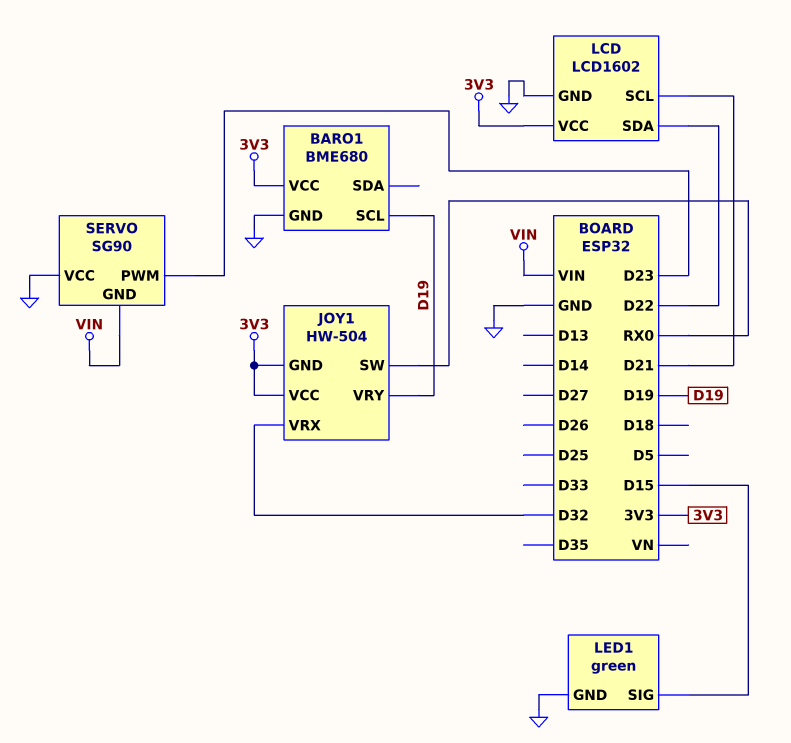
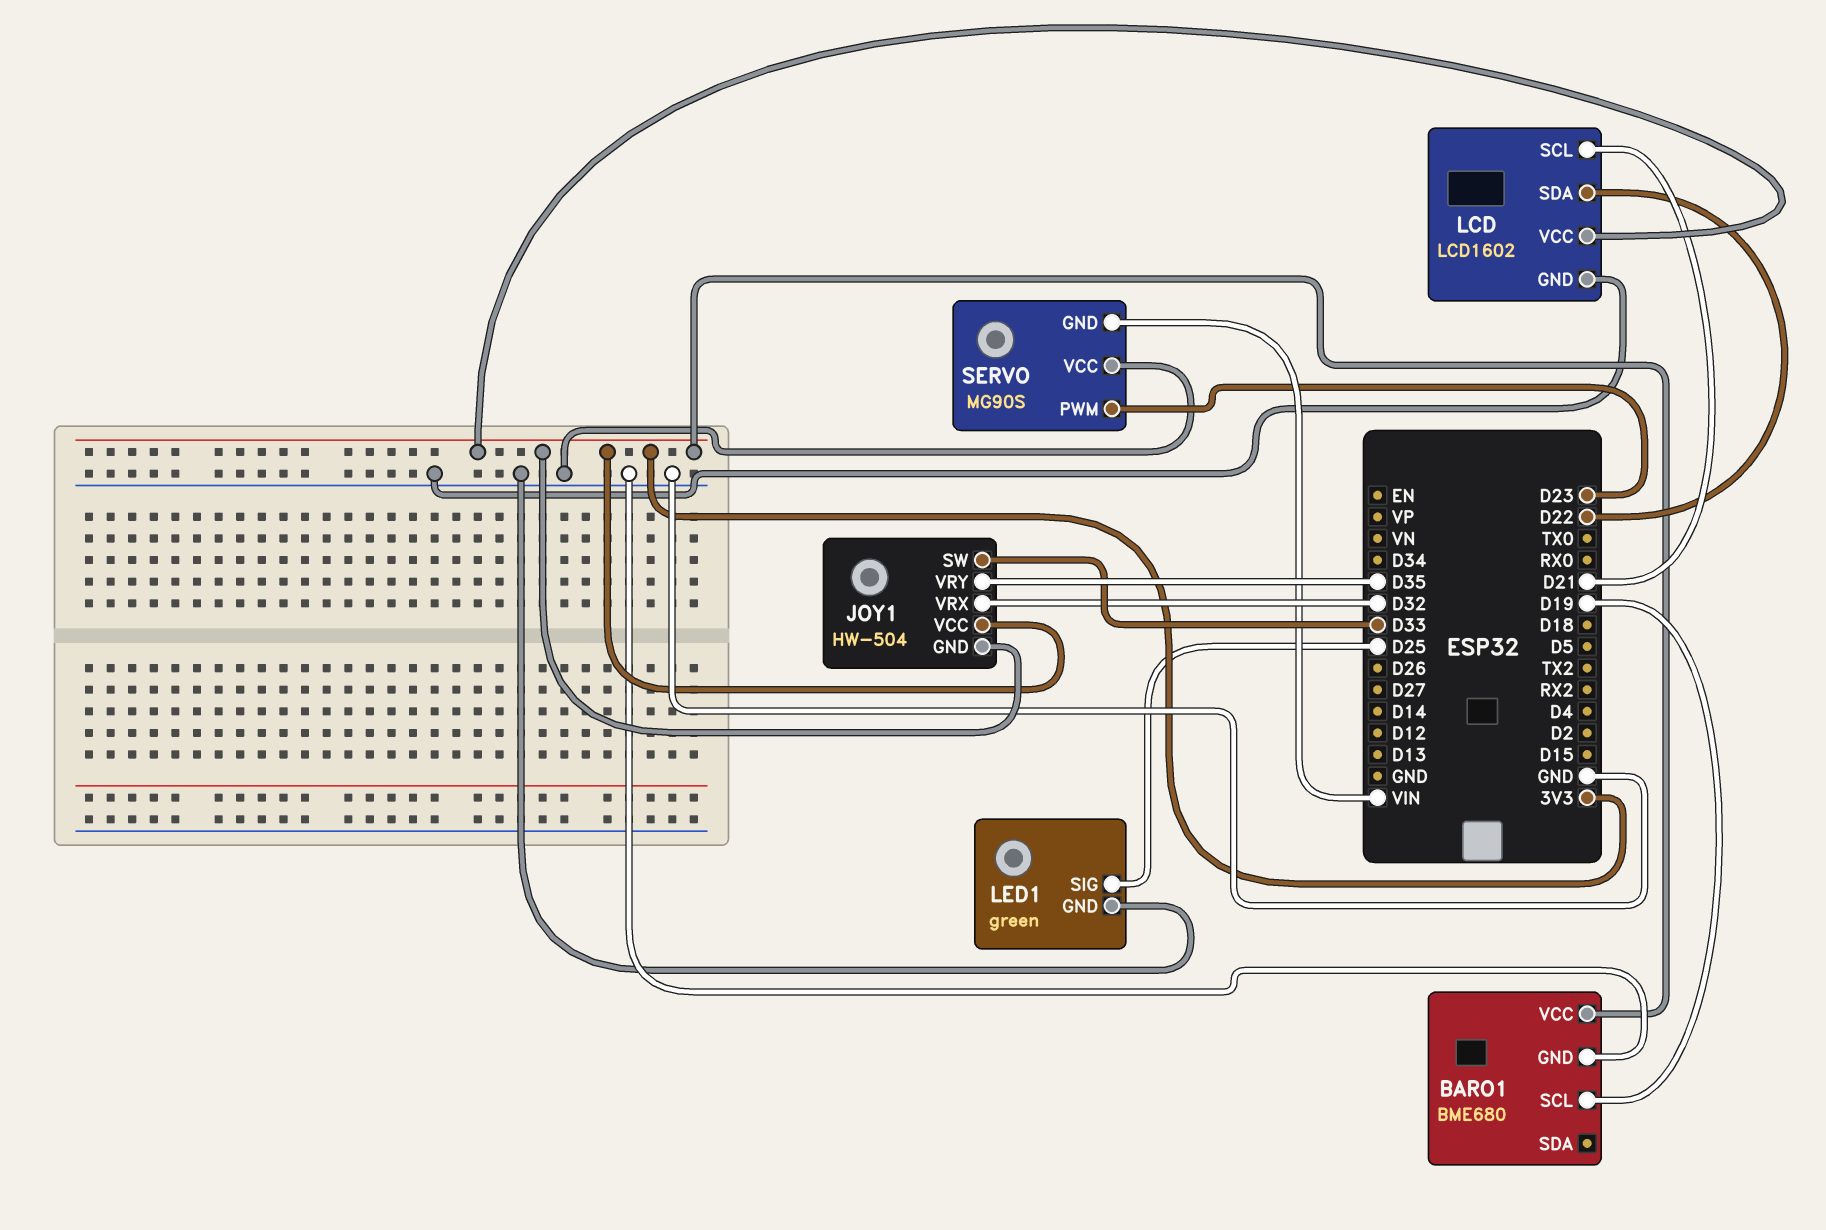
JOY1 pin SW: RX0 -> D33
JOY1 pin VRY: D19 -> D35
LED1 pin SIG: D15 -> D25
SERVO: SG90 -> MG90S

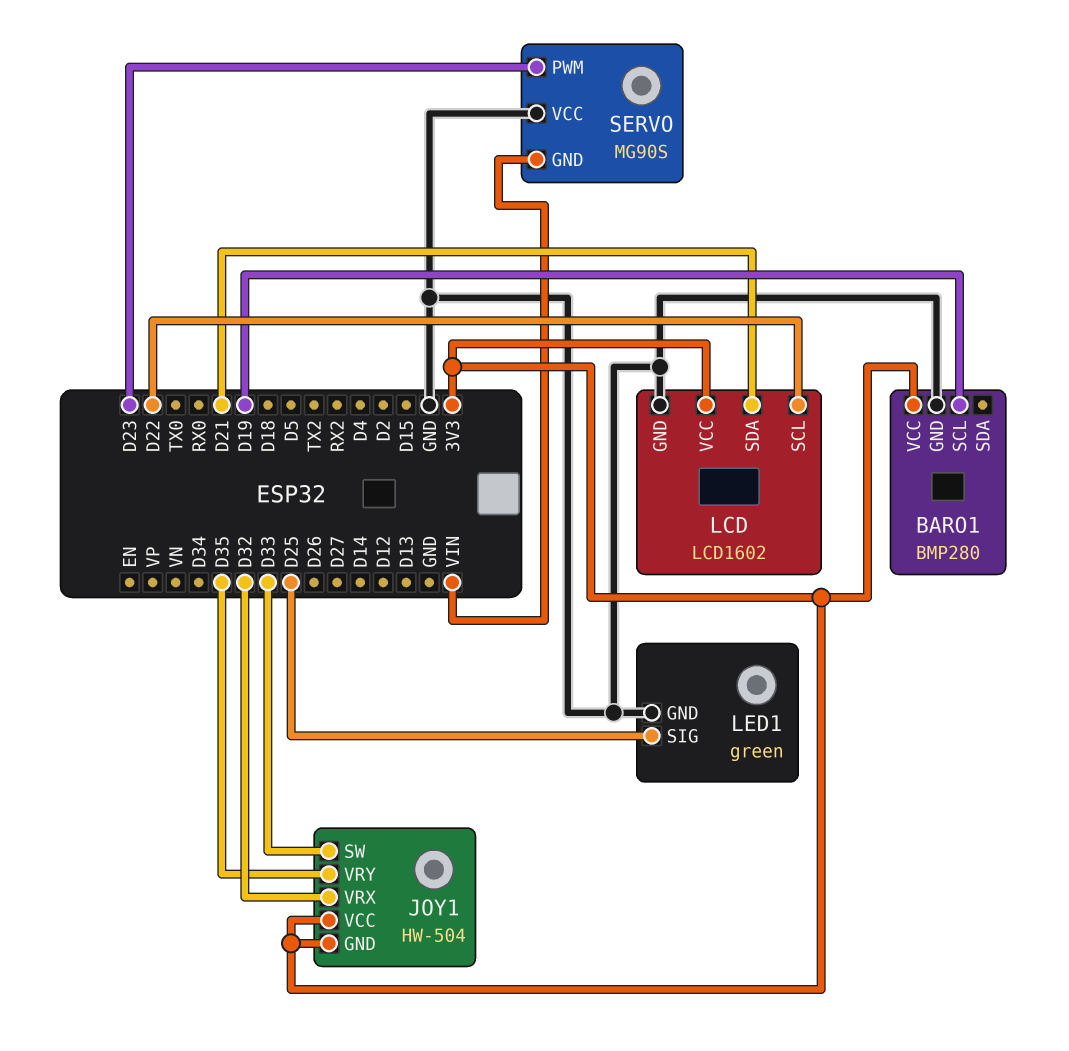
BARO1: BME680 -> BMP280
LCD pin SCL: D21 -> D22
LCD pin SDA: D22 -> D21

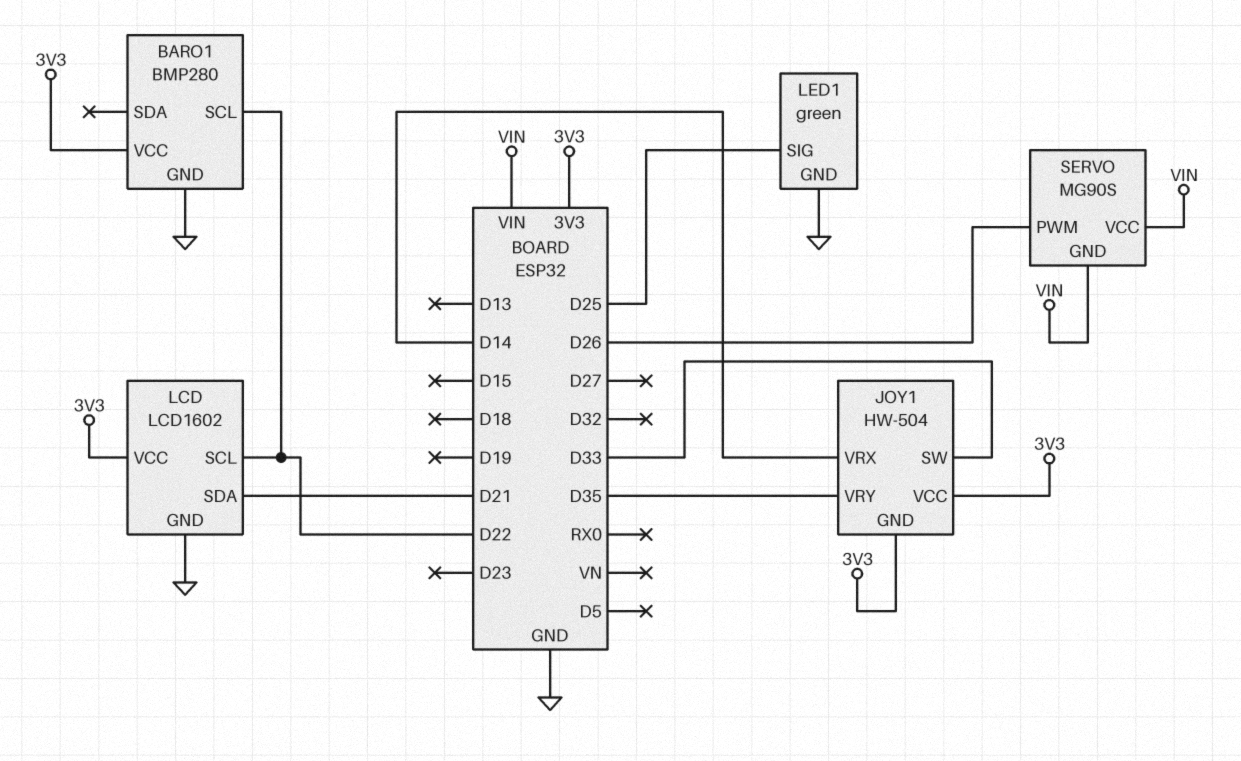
BARO1 pin SCL: D19 -> D22
JOY1 pin VRX: D32 -> D14
SERVO pin PWM: D23 -> D26
SERVO pin VCC: GND -> VIN

